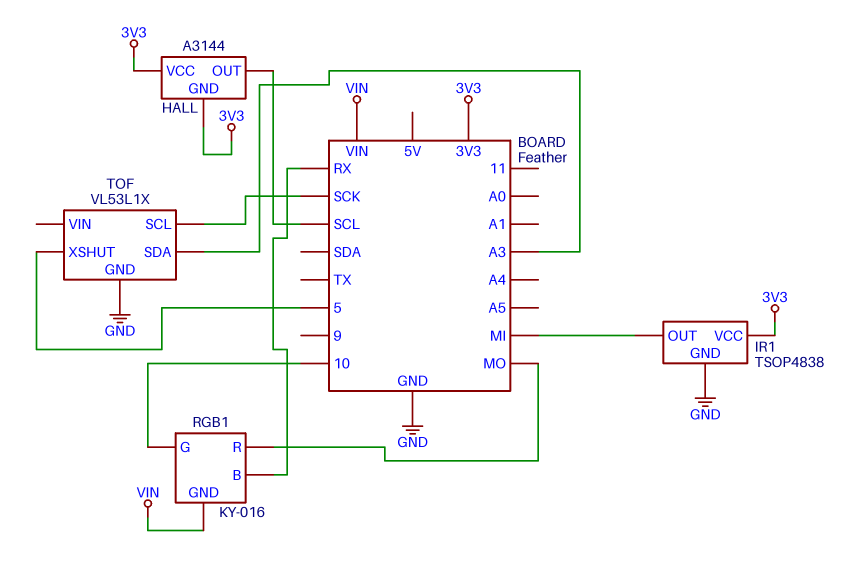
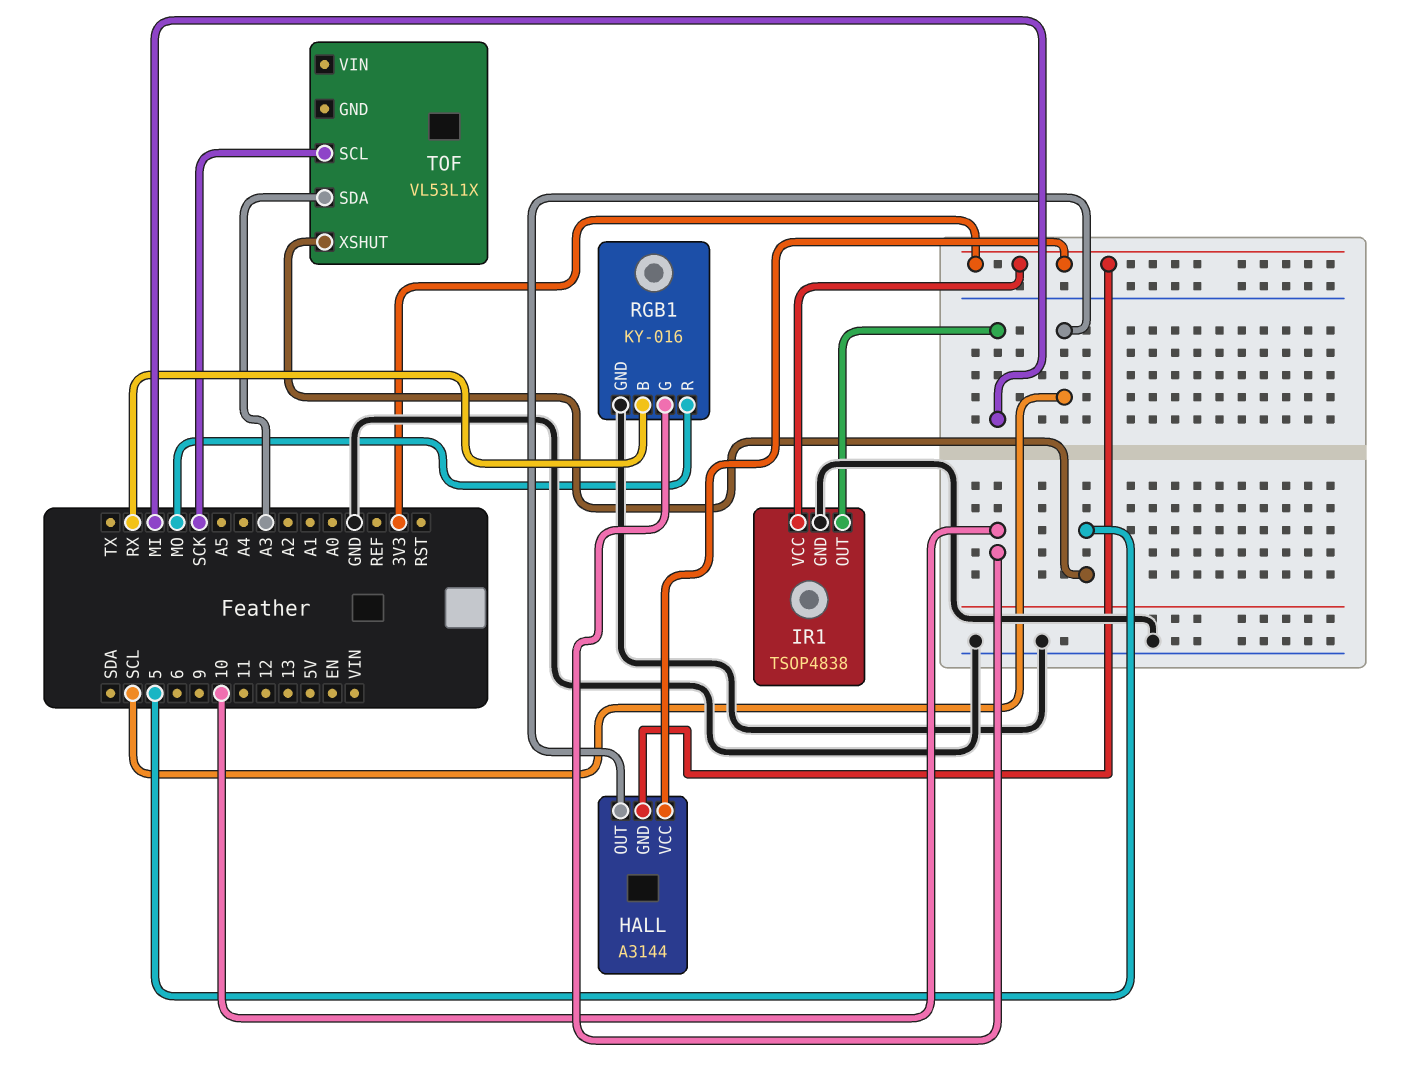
RGB1 pin GND: VIN -> GND
TOF pin GND: GND -> none

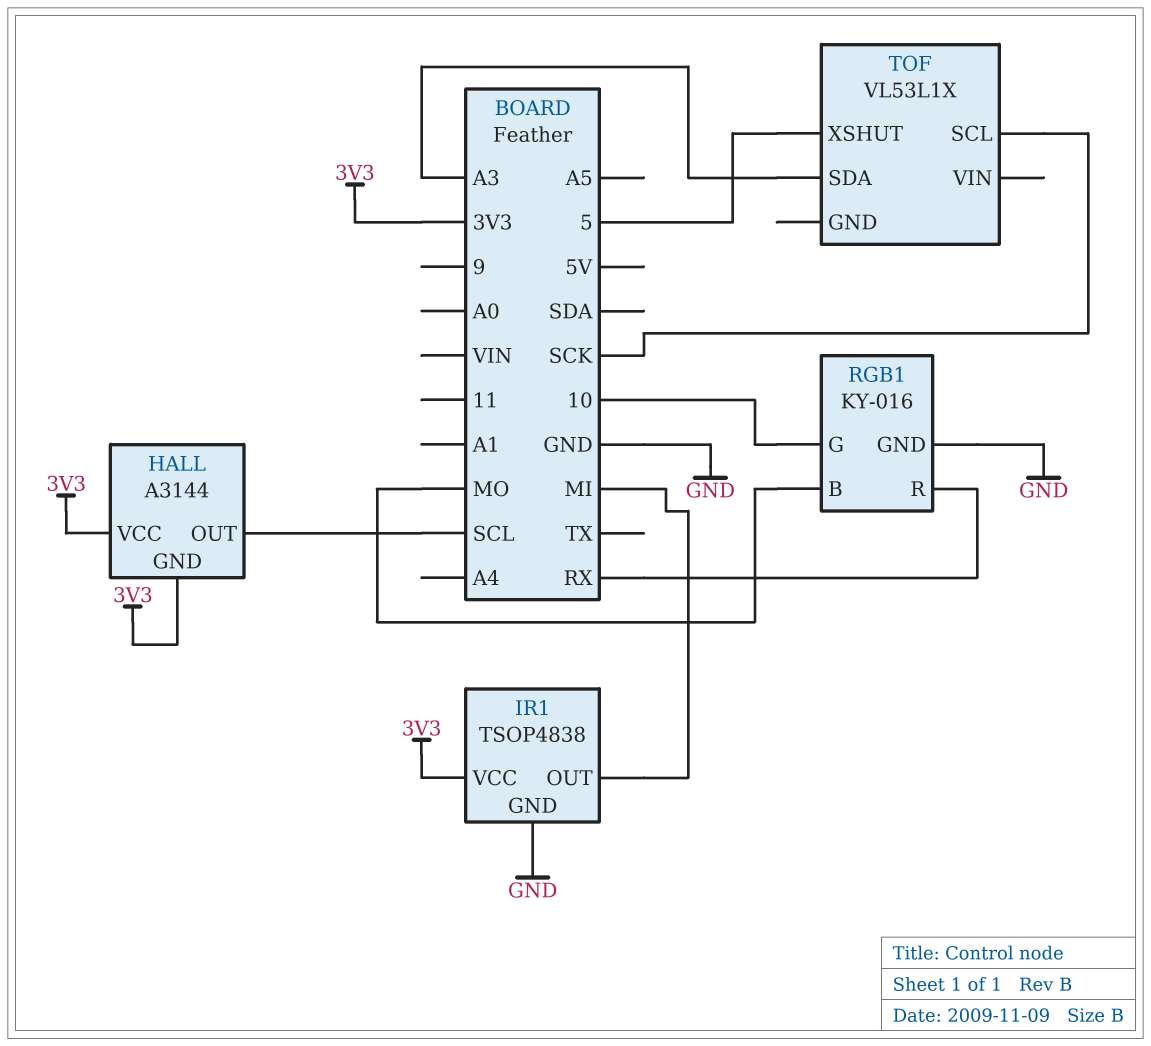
RGB1 pin B: RX -> MO
RGB1 pin R: MO -> RX

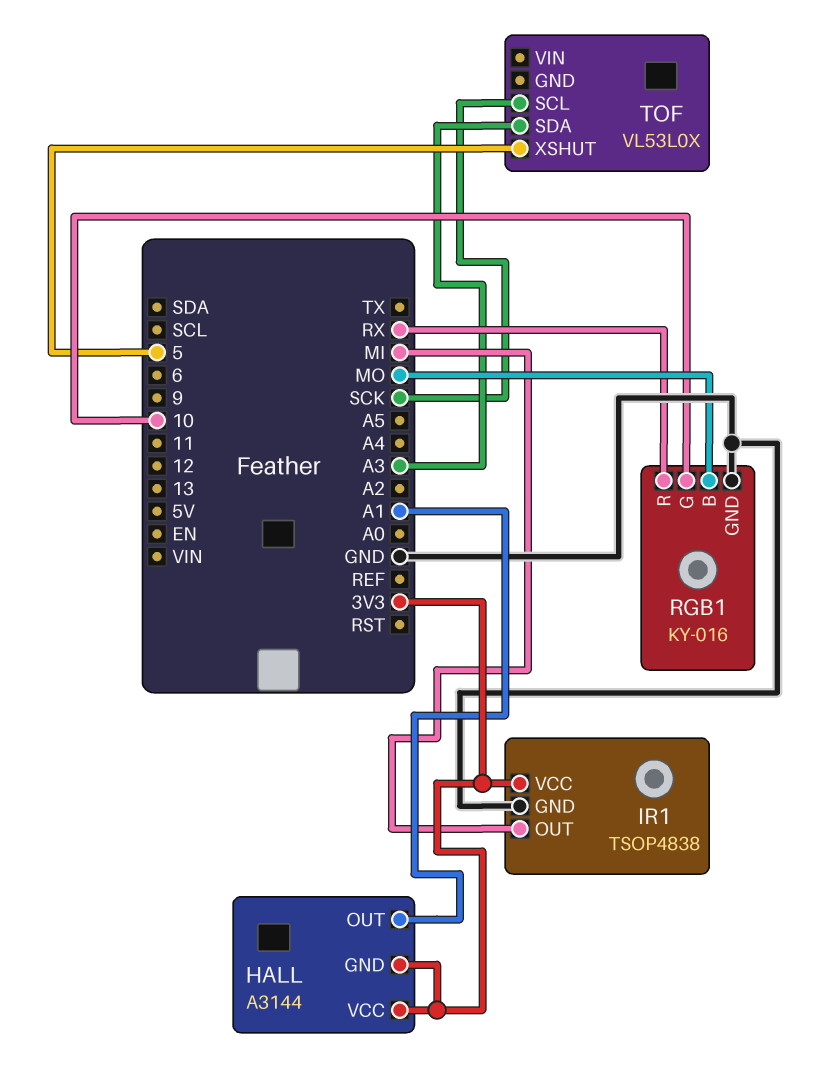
HALL pin OUT: SCL -> A1
TOF: VL53L1X -> VL53L0X

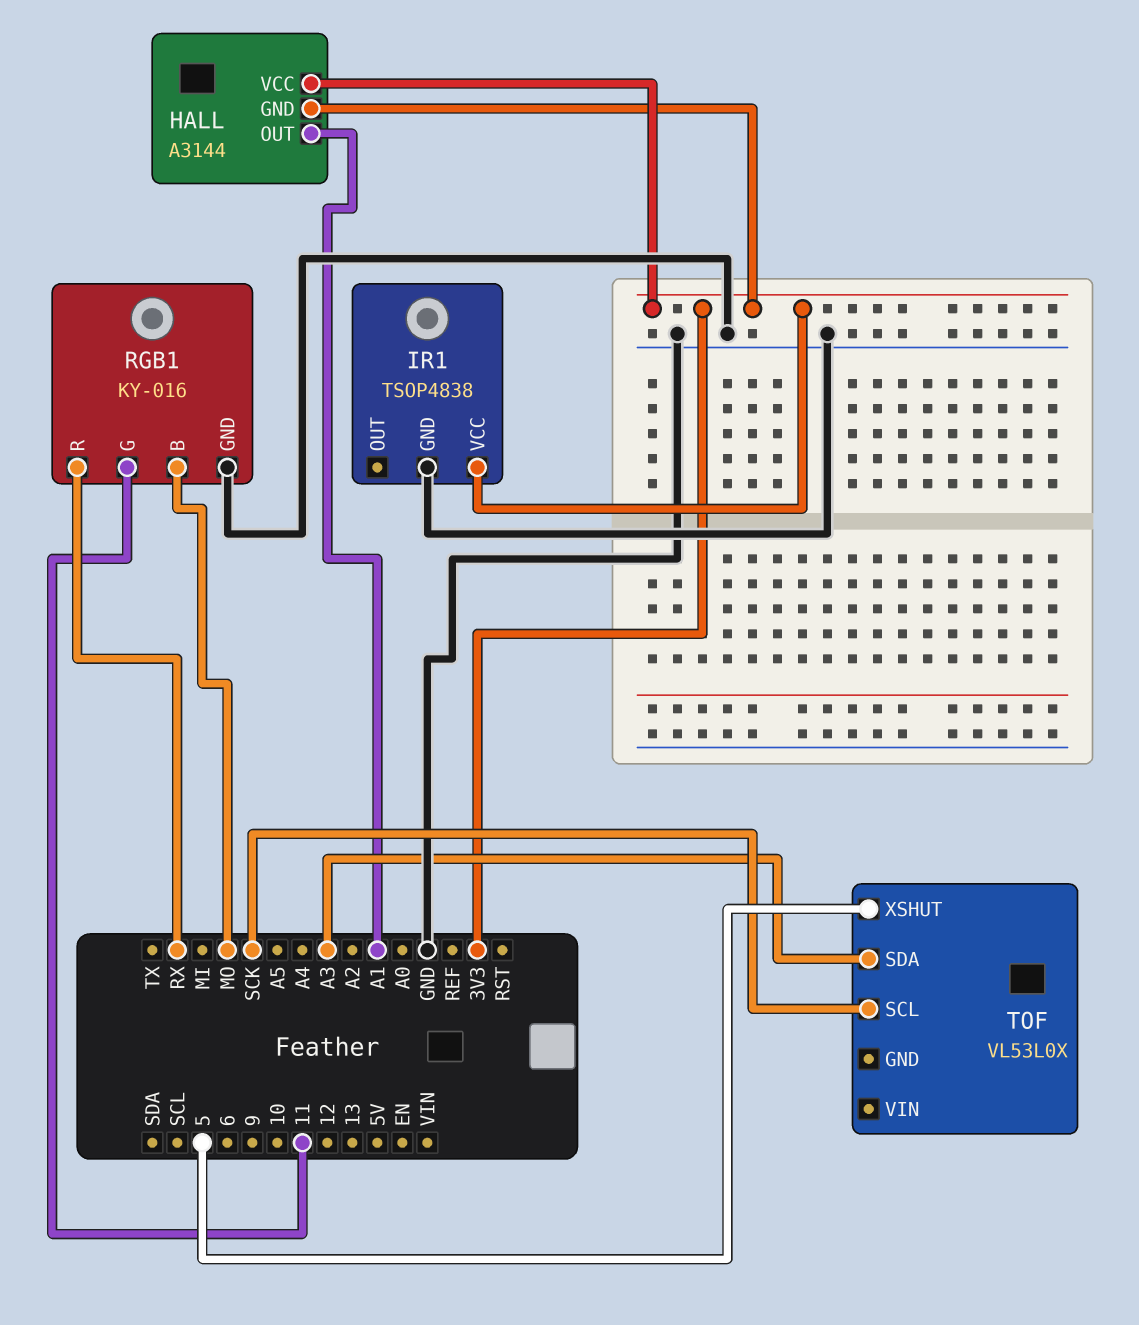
IR1 pin OUT: MI -> none
RGB1 pin G: 10 -> 11

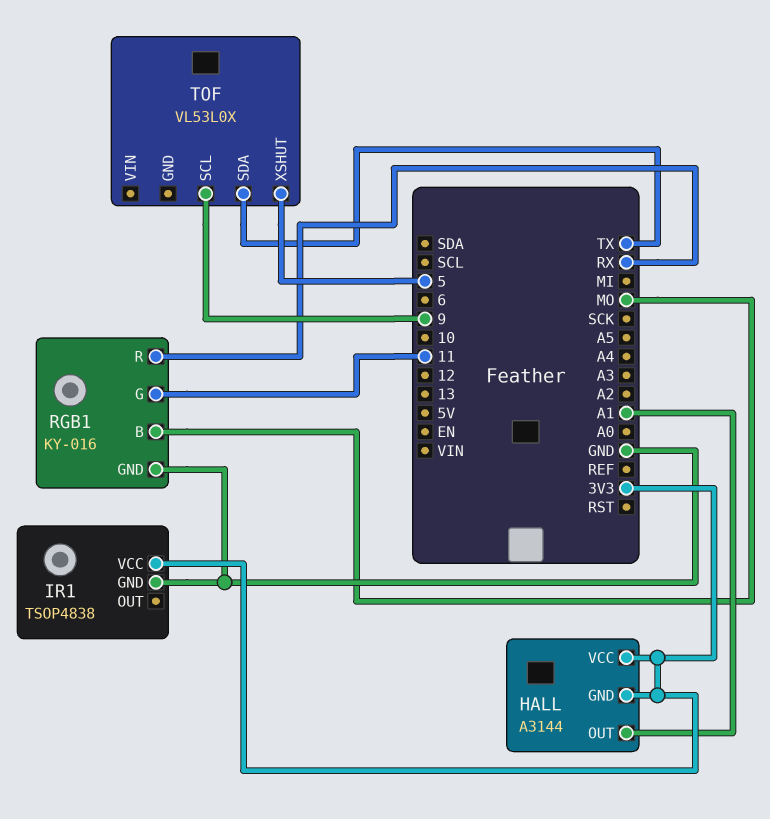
TOF pin SCL: SCK -> 9
TOF pin SDA: A3 -> TX

